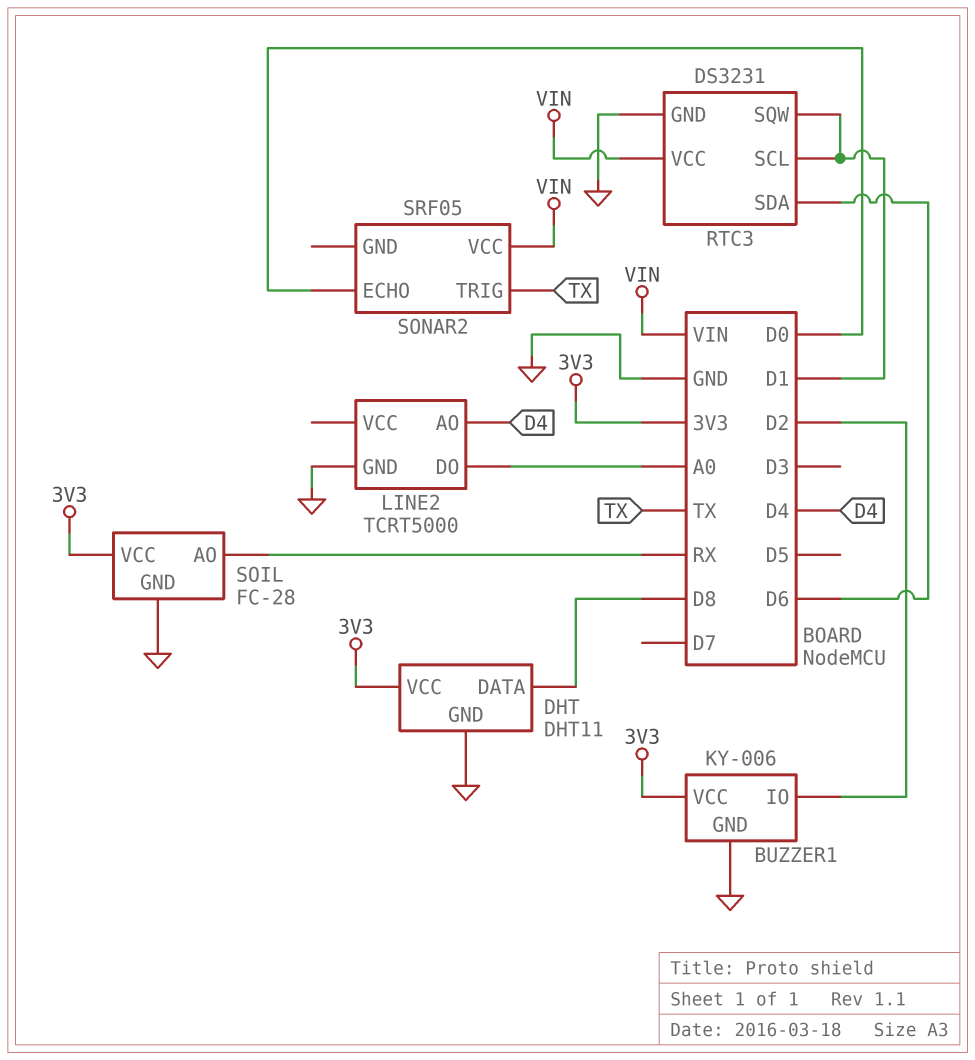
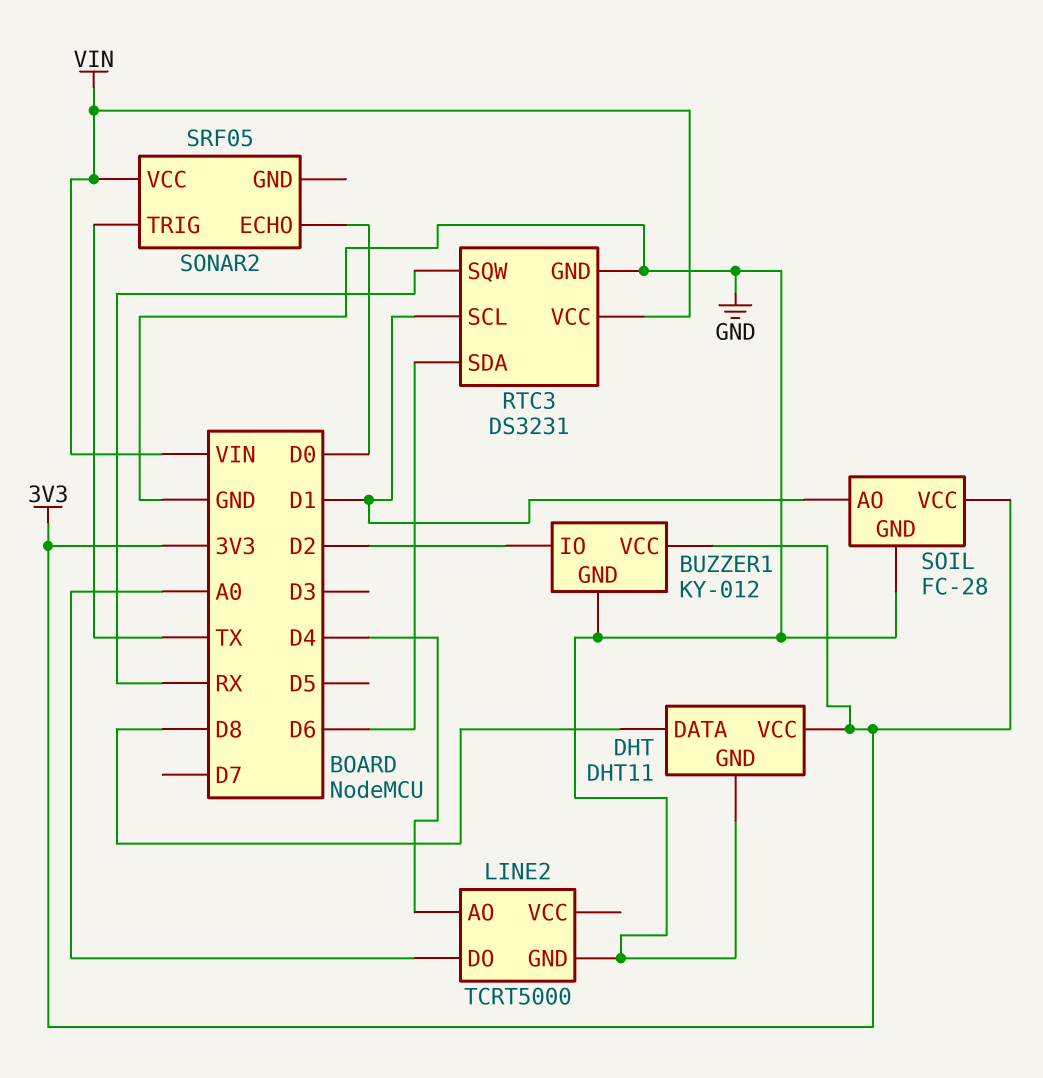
BUZZER1: KY-006 -> KY-012
RTC3 pin SQW: D1 -> RX
SOIL pin AO: RX -> D1

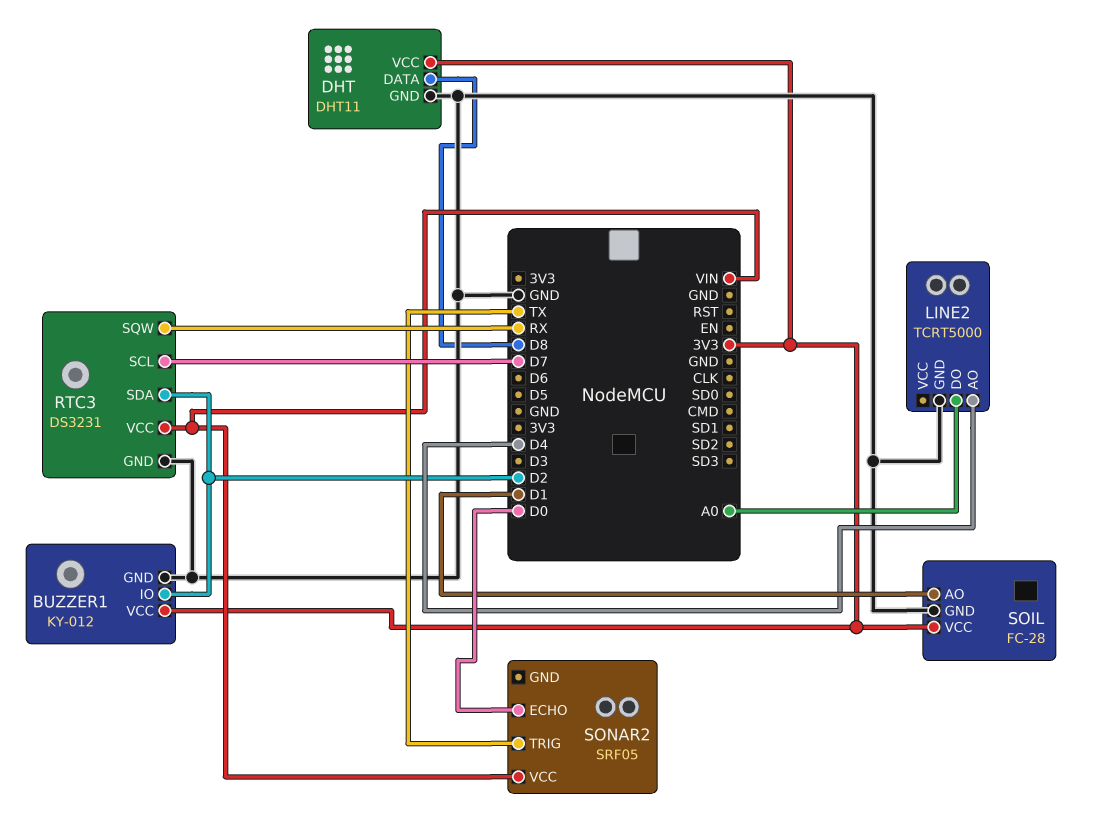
RTC3 pin SCL: D1 -> D7
RTC3 pin SDA: D6 -> D2

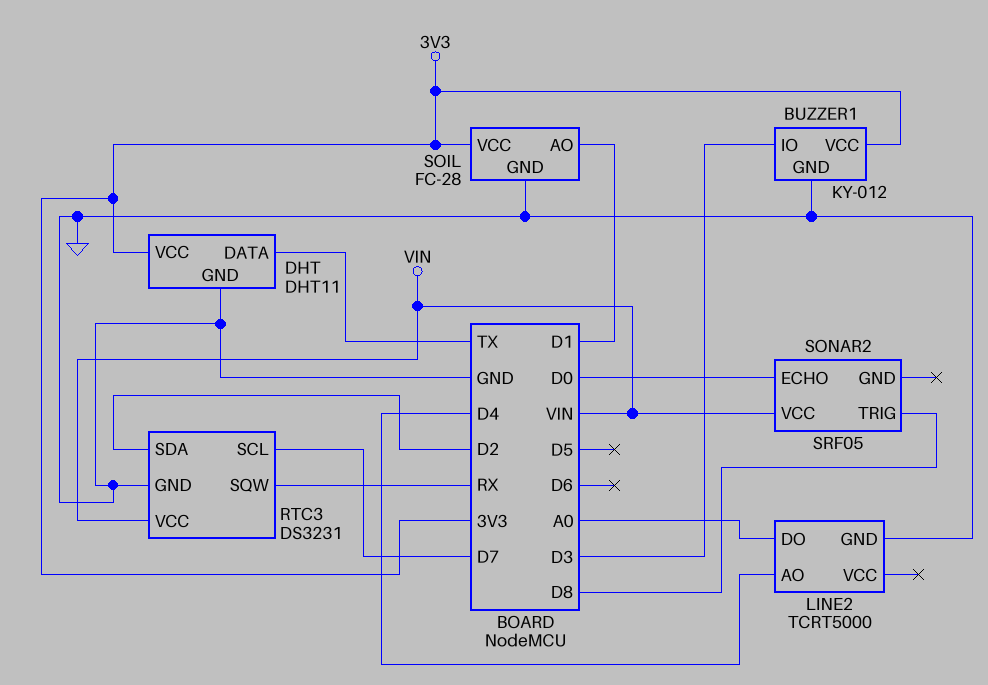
BUZZER1 pin IO: D2 -> D3
DHT pin DATA: D8 -> TX
SONAR2 pin TRIG: TX -> D8

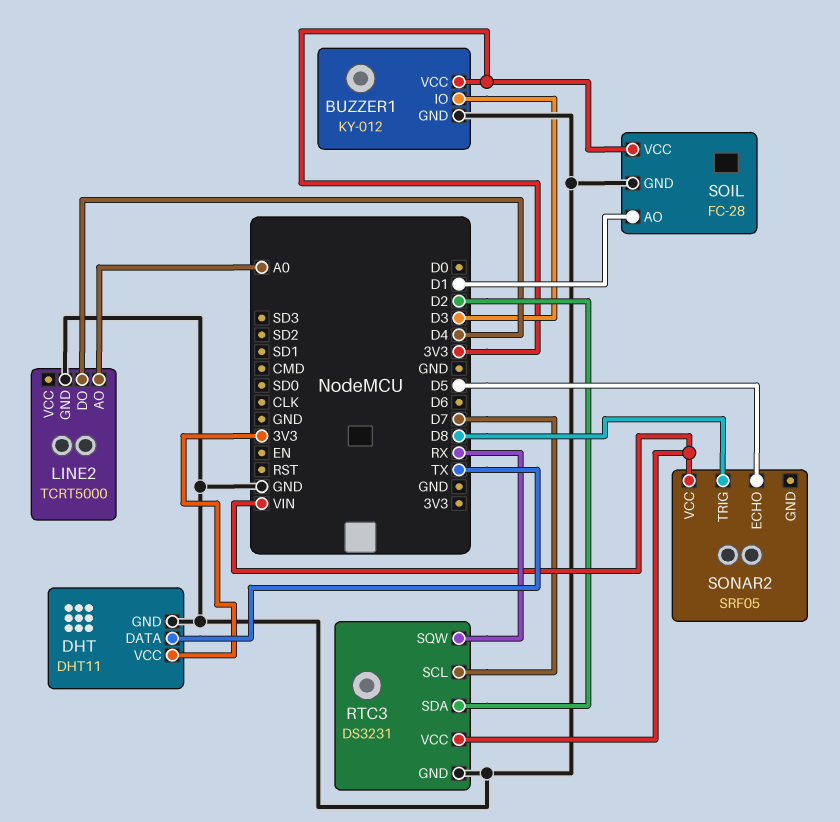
LINE2 pin AO: D4 -> A0
LINE2 pin DO: A0 -> D4
SONAR2 pin ECHO: D0 -> D5

